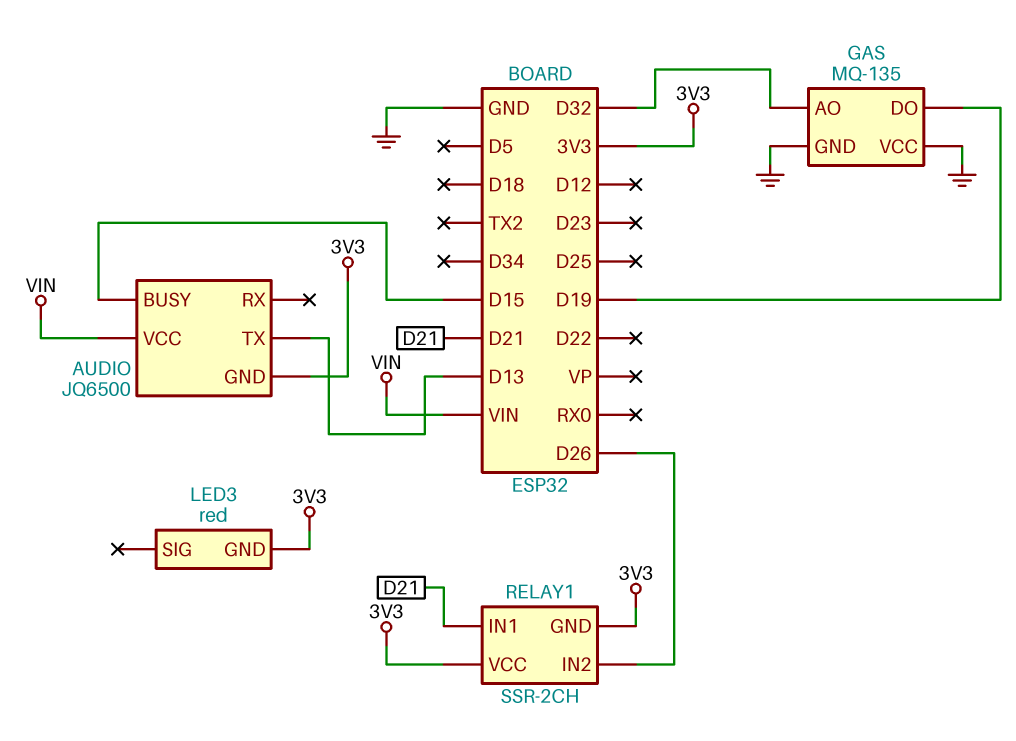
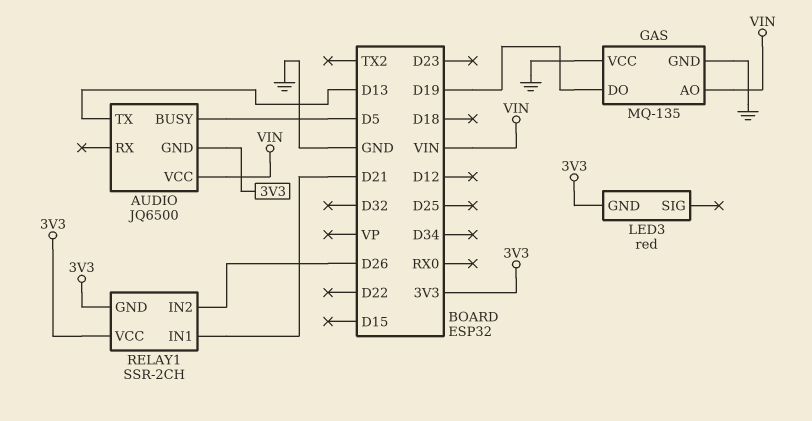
AUDIO pin BUSY: D15 -> D5
GAS pin AO: D32 -> VIN

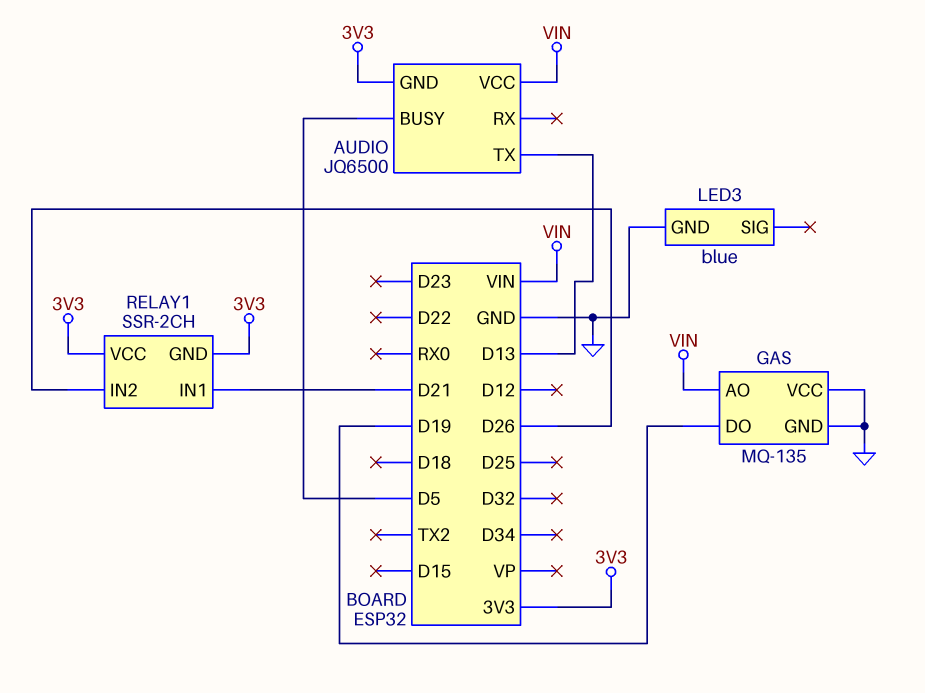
LED3: red -> blue
LED3 pin GND: 3V3 -> GND

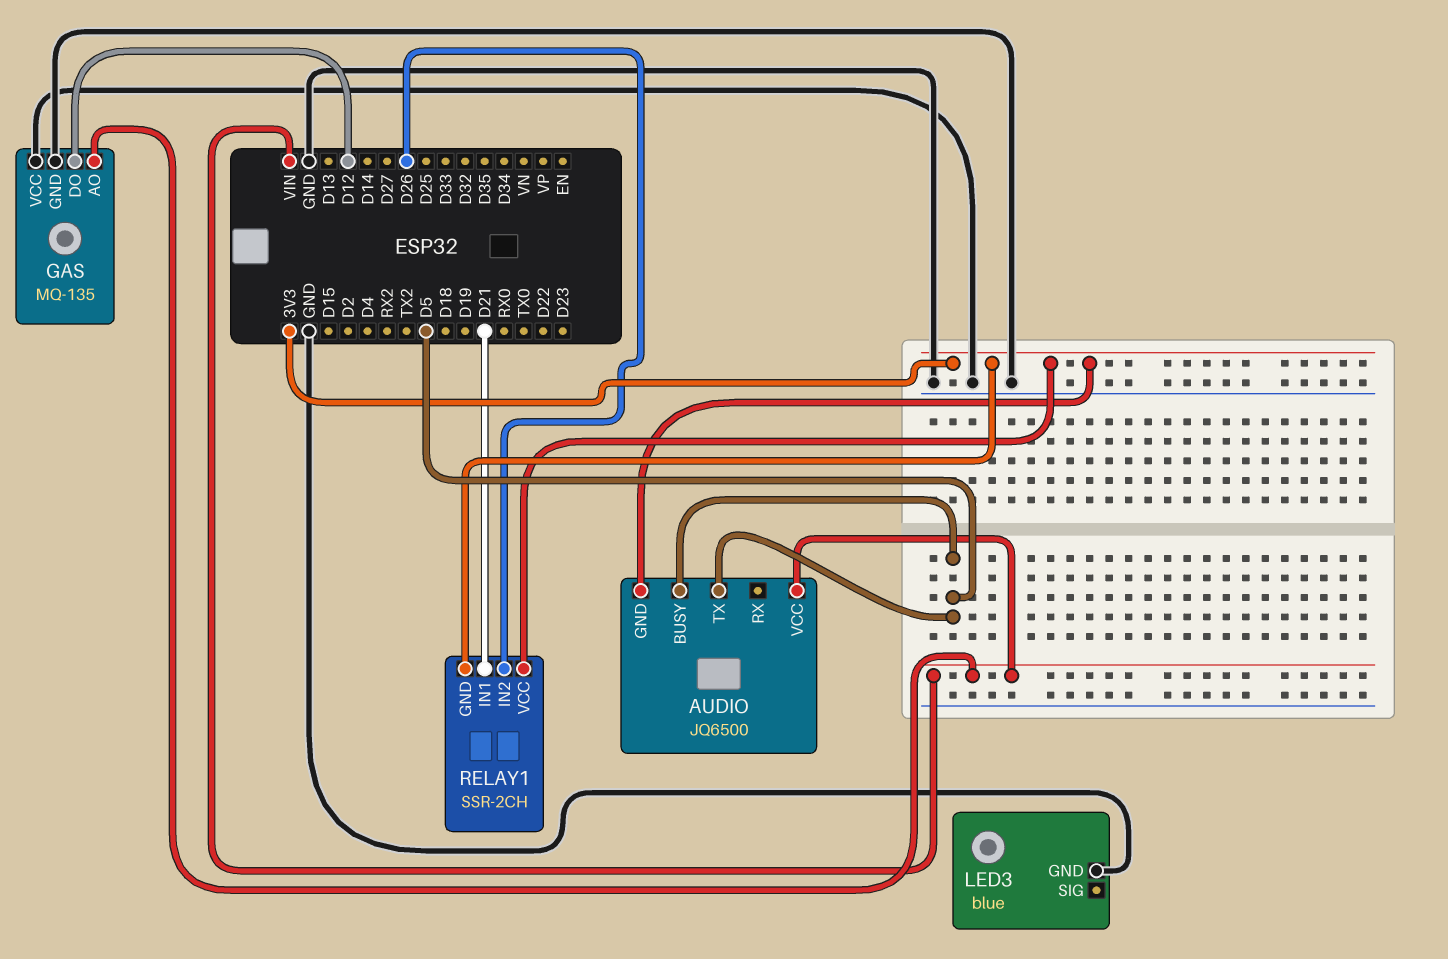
AUDIO pin TX: D13 -> D5
GAS pin DO: D19 -> D12

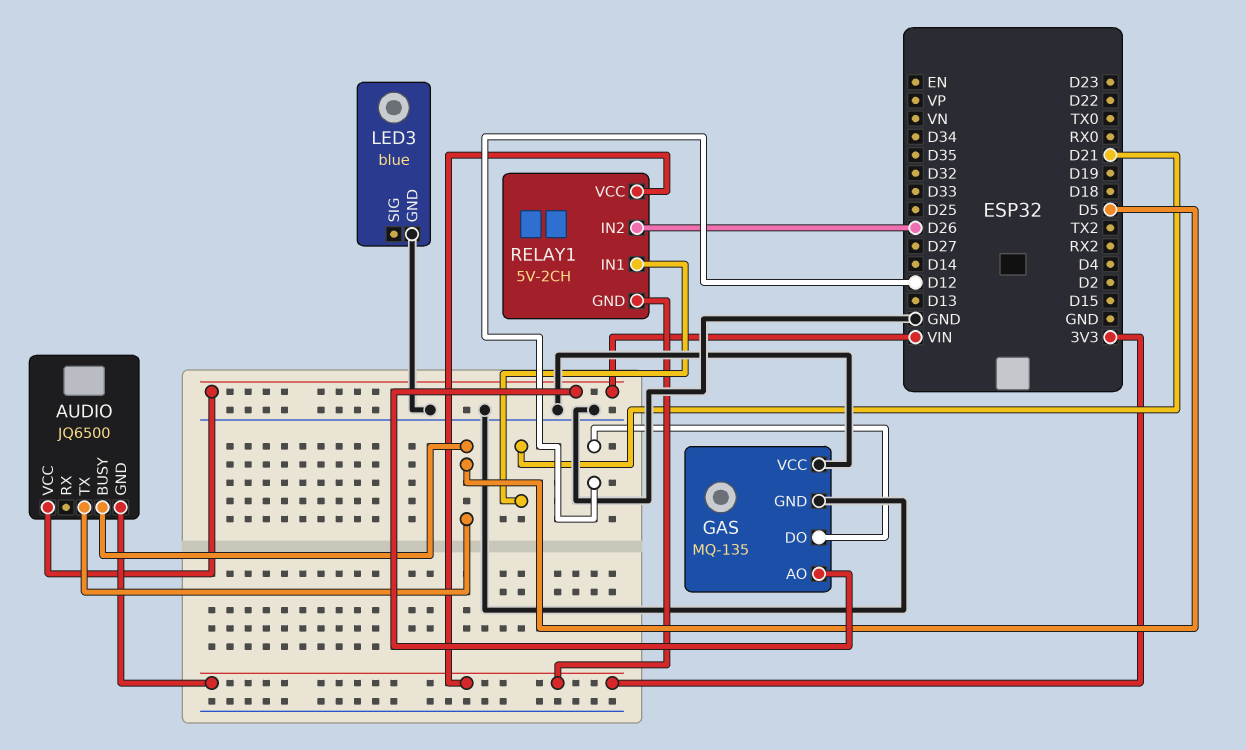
RELAY1: SSR-2CH -> 5V-2CH

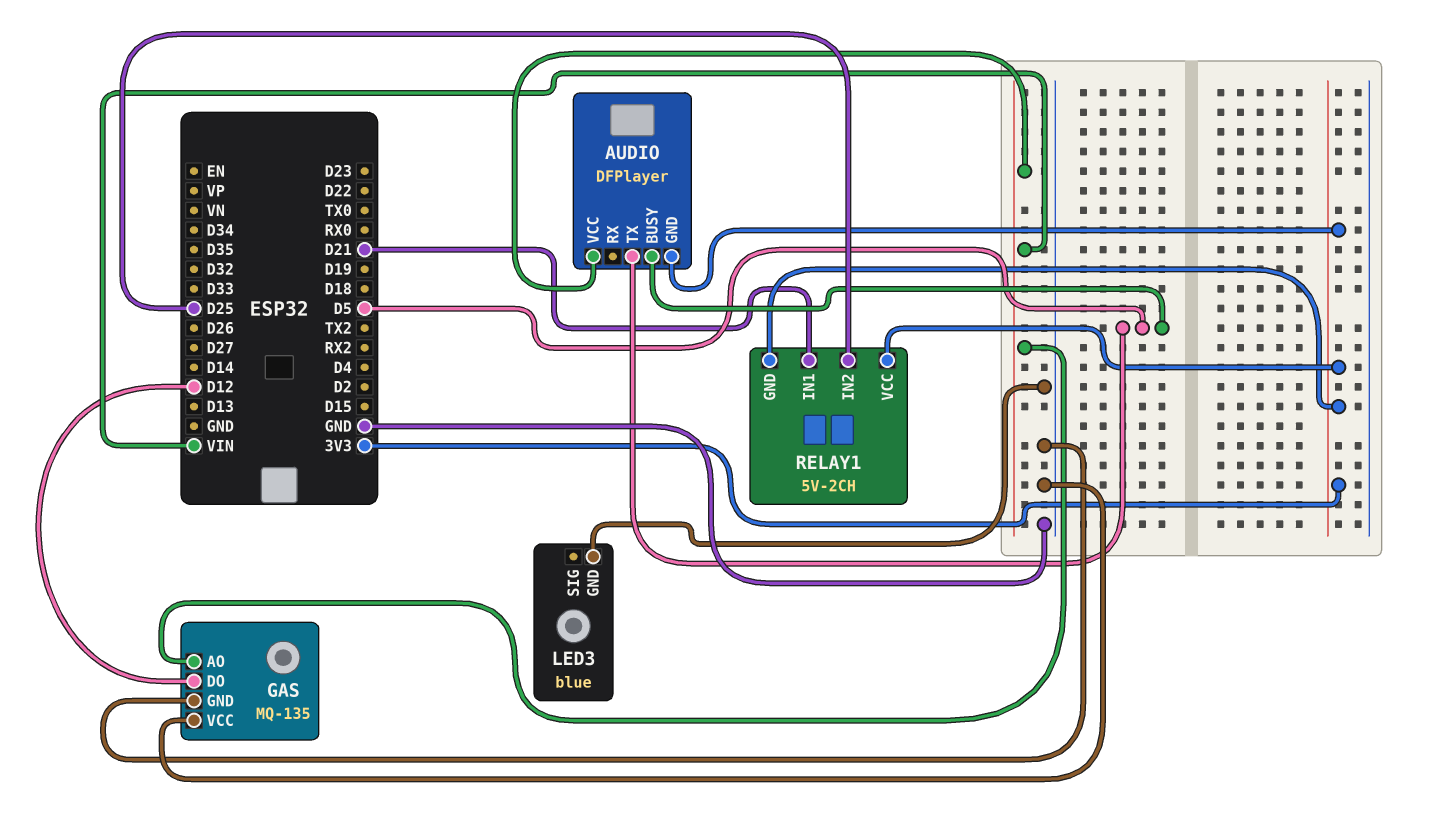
AUDIO: JQ6500 -> DFPlayer
RELAY1 pin IN2: D26 -> D25

